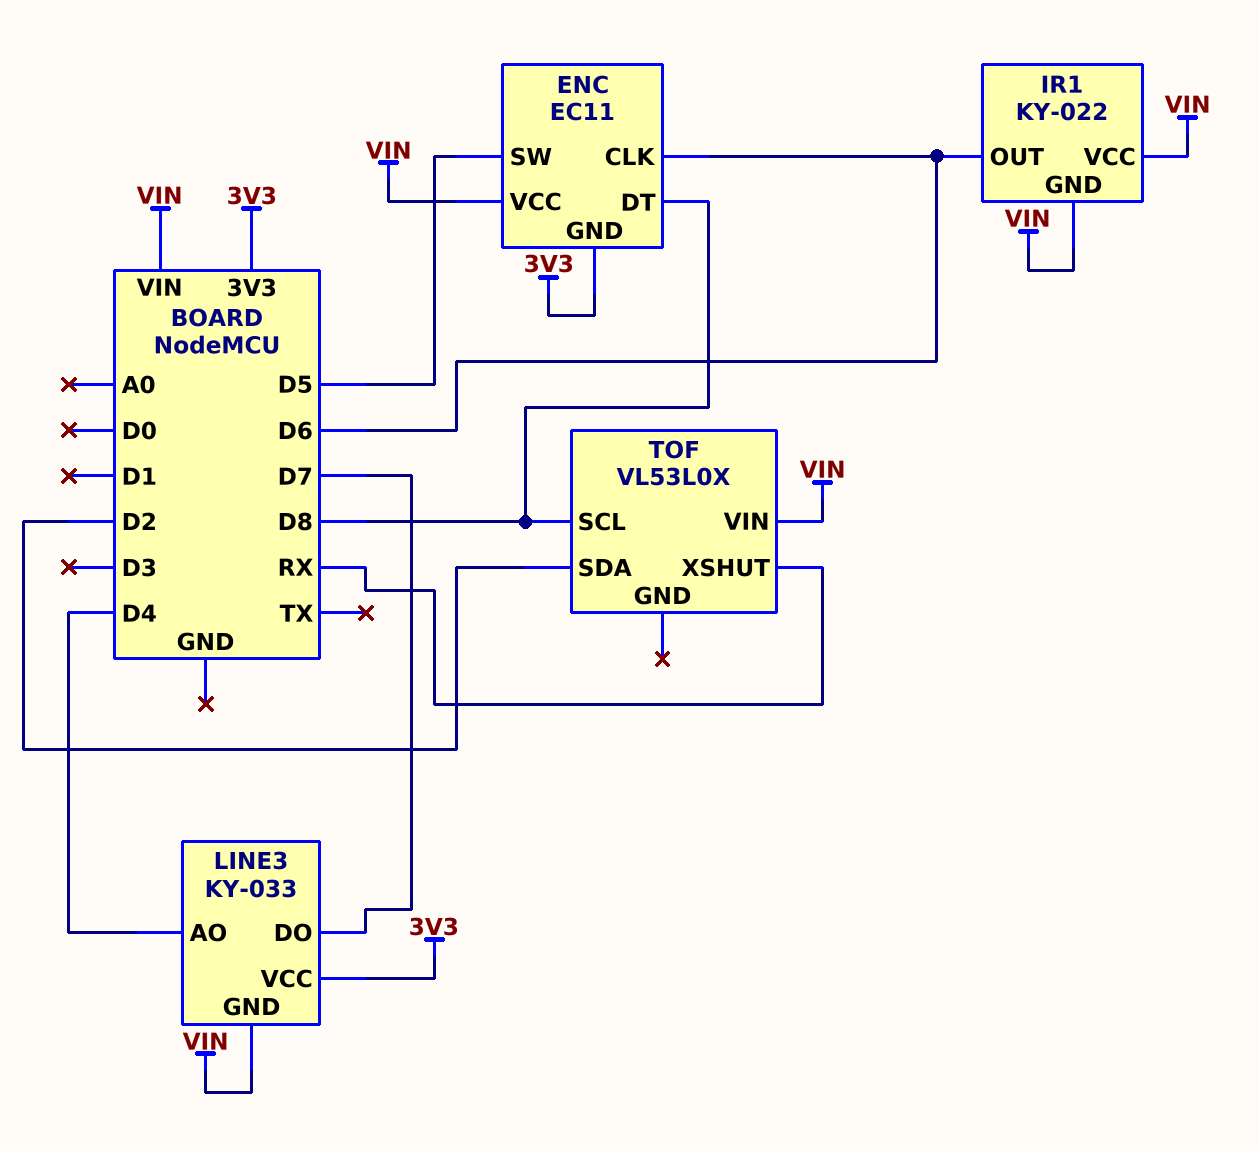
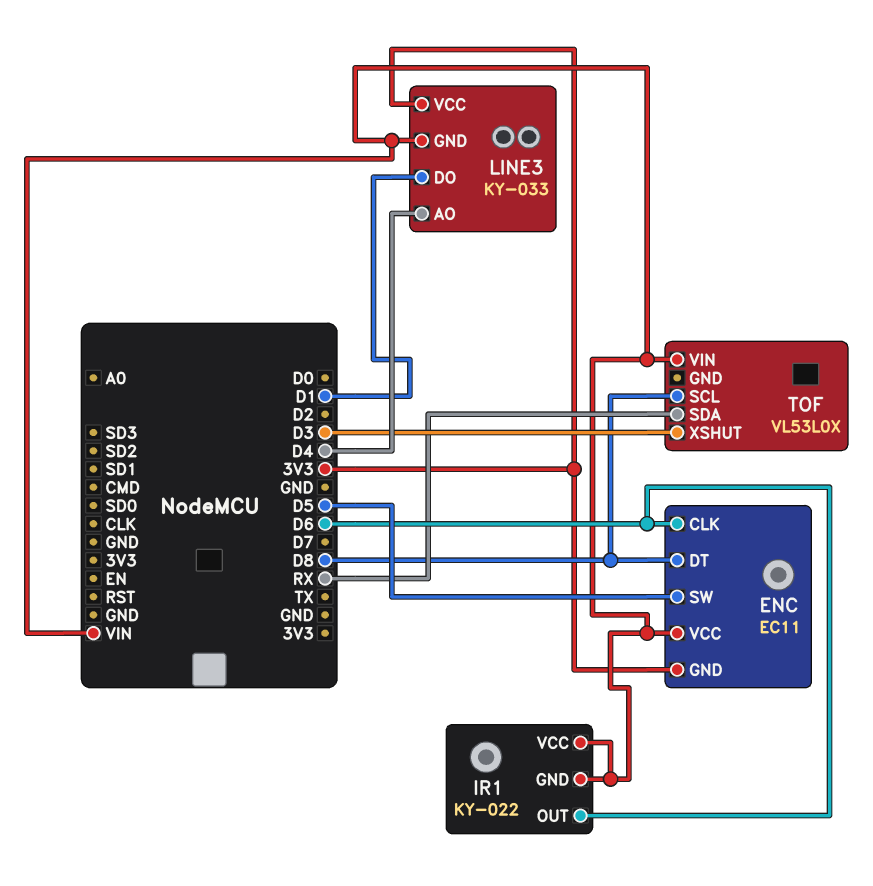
LINE3 pin DO: D7 -> D1
TOF pin SDA: D2 -> RX
TOF pin XSHUT: RX -> D3

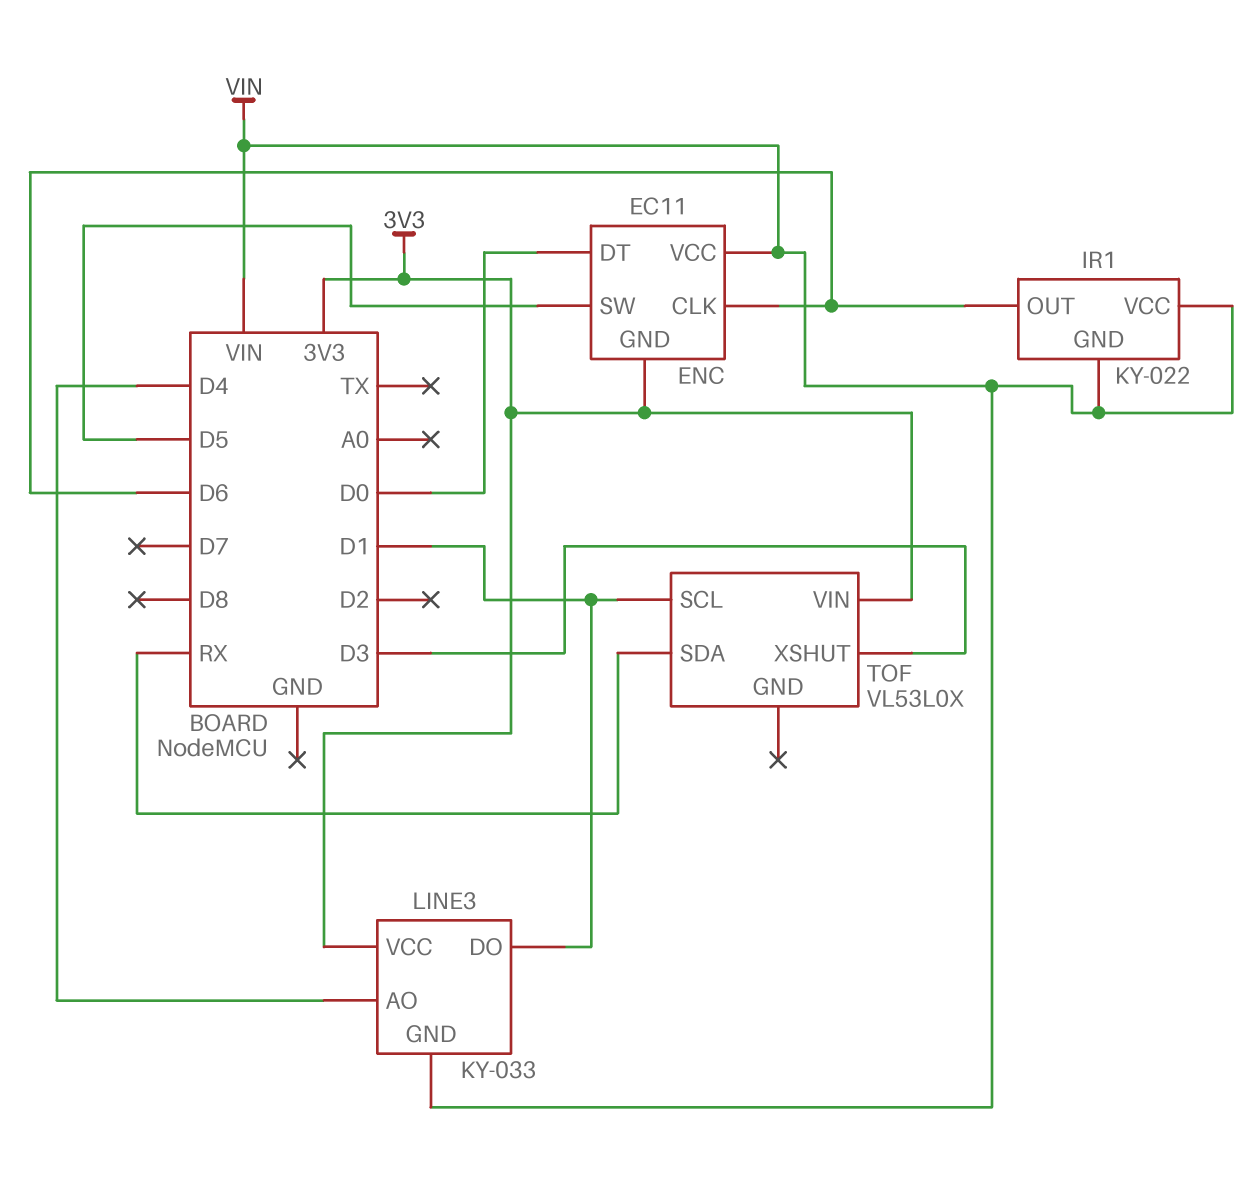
ENC pin DT: D8 -> D0
TOF pin SCL: D8 -> D1
TOF pin VIN: VIN -> 3V3

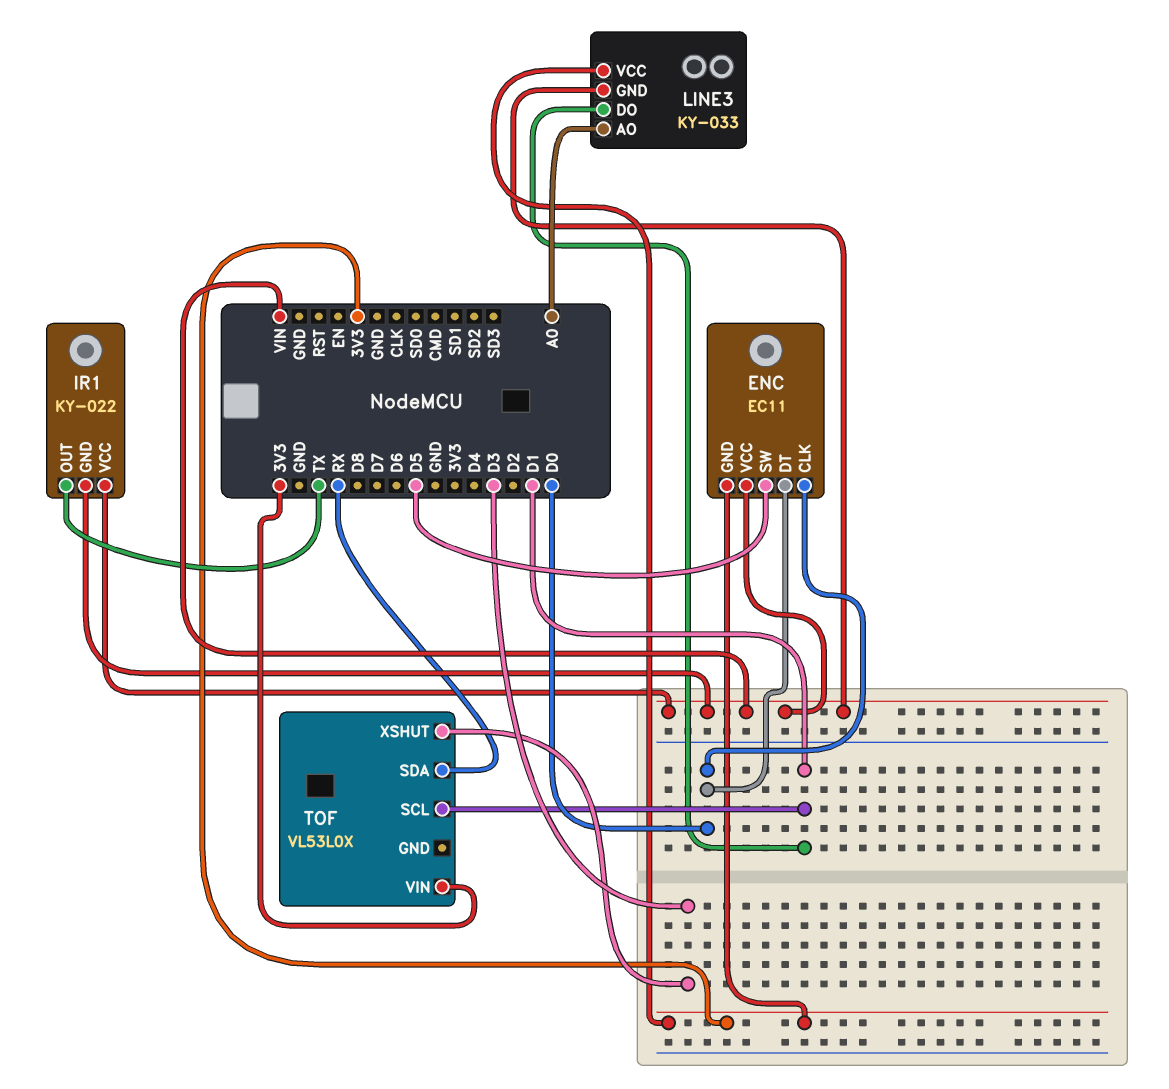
ENC pin CLK: D6 -> D0
IR1 pin OUT: D6 -> TX
LINE3 pin AO: D4 -> A0

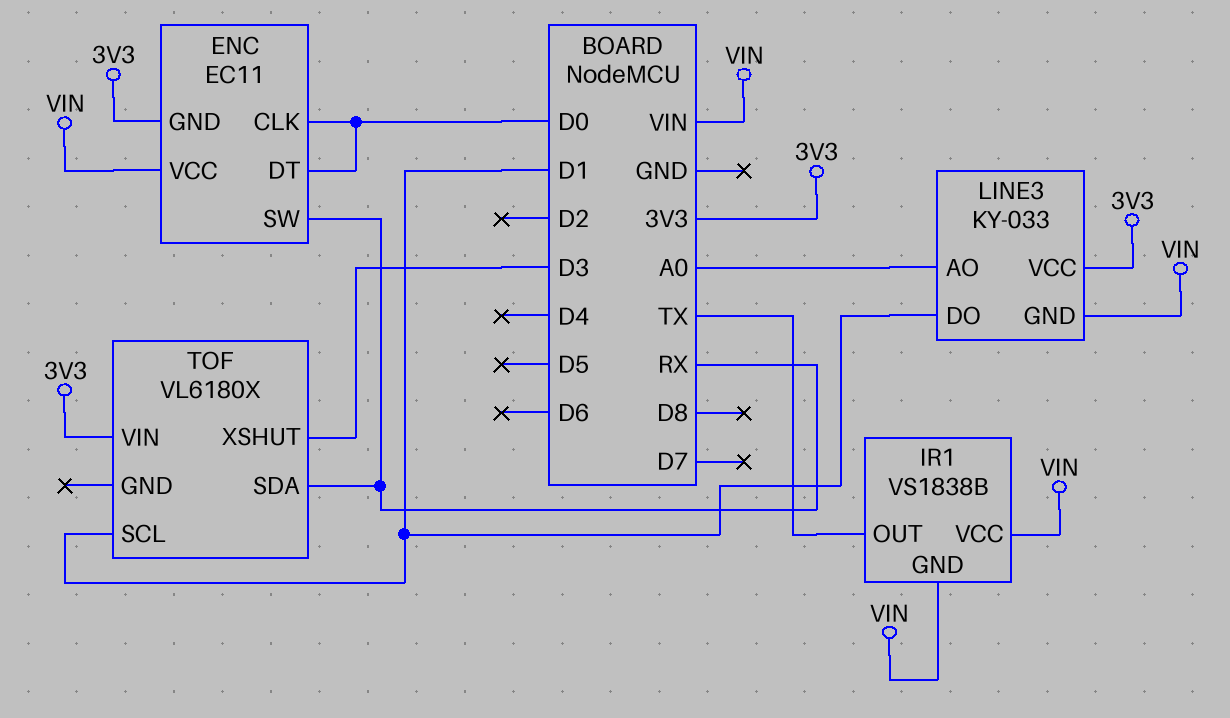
ENC pin SW: D5 -> RX
IR1: KY-022 -> VS1838B
TOF: VL53L0X -> VL6180X

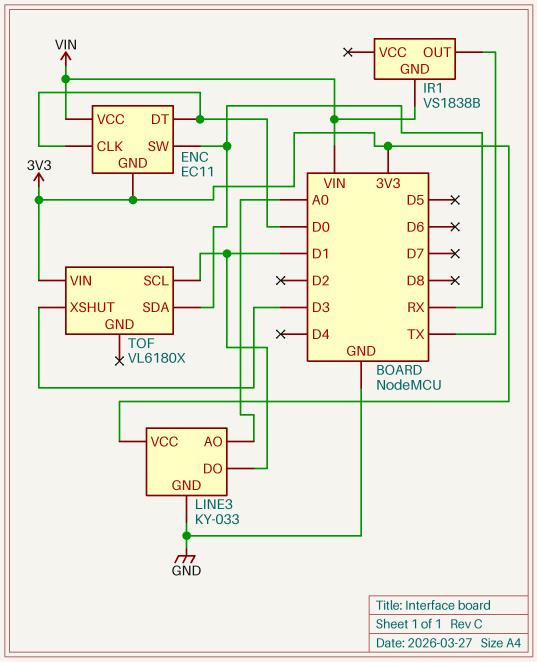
IR1 pin VCC: VIN -> none
LINE3 pin GND: VIN -> GND

